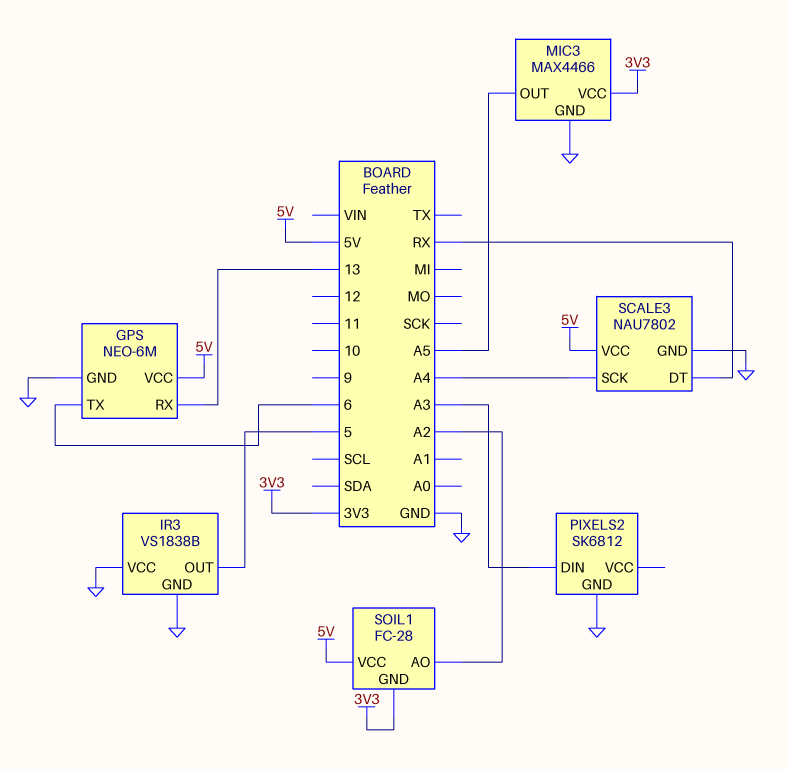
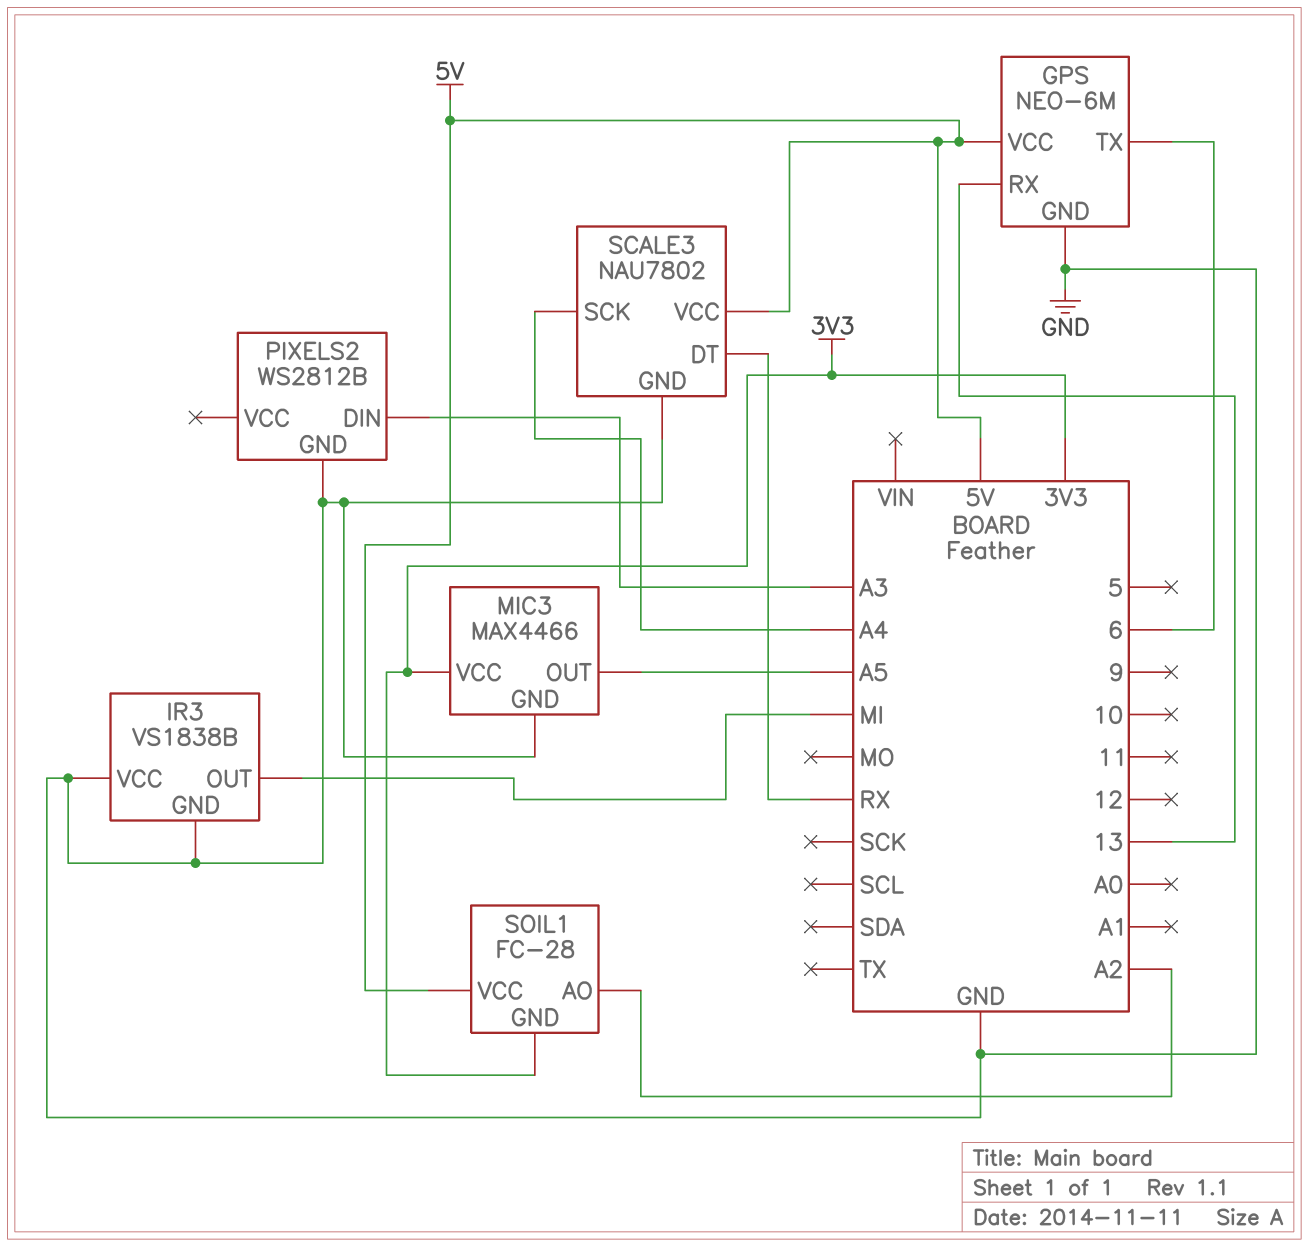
IR3 pin OUT: 5 -> MI
PIXELS2: SK6812 -> WS2812B

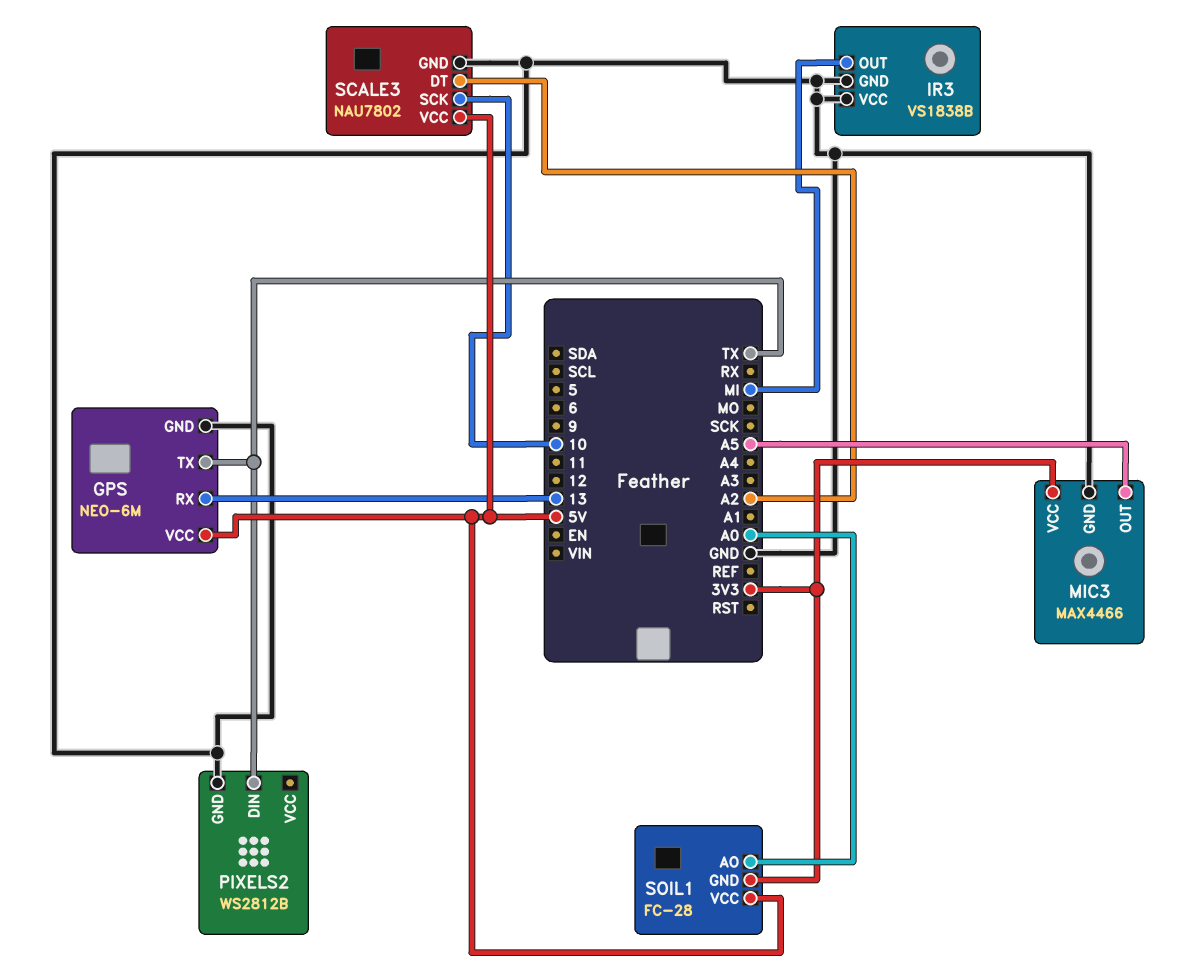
GPS pin TX: 6 -> TX
PIXELS2 pin DIN: A3 -> TX
SCALE3 pin DT: RX -> A2
SCALE3 pin SCK: A4 -> 10
SOIL1 pin AO: A2 -> A0

